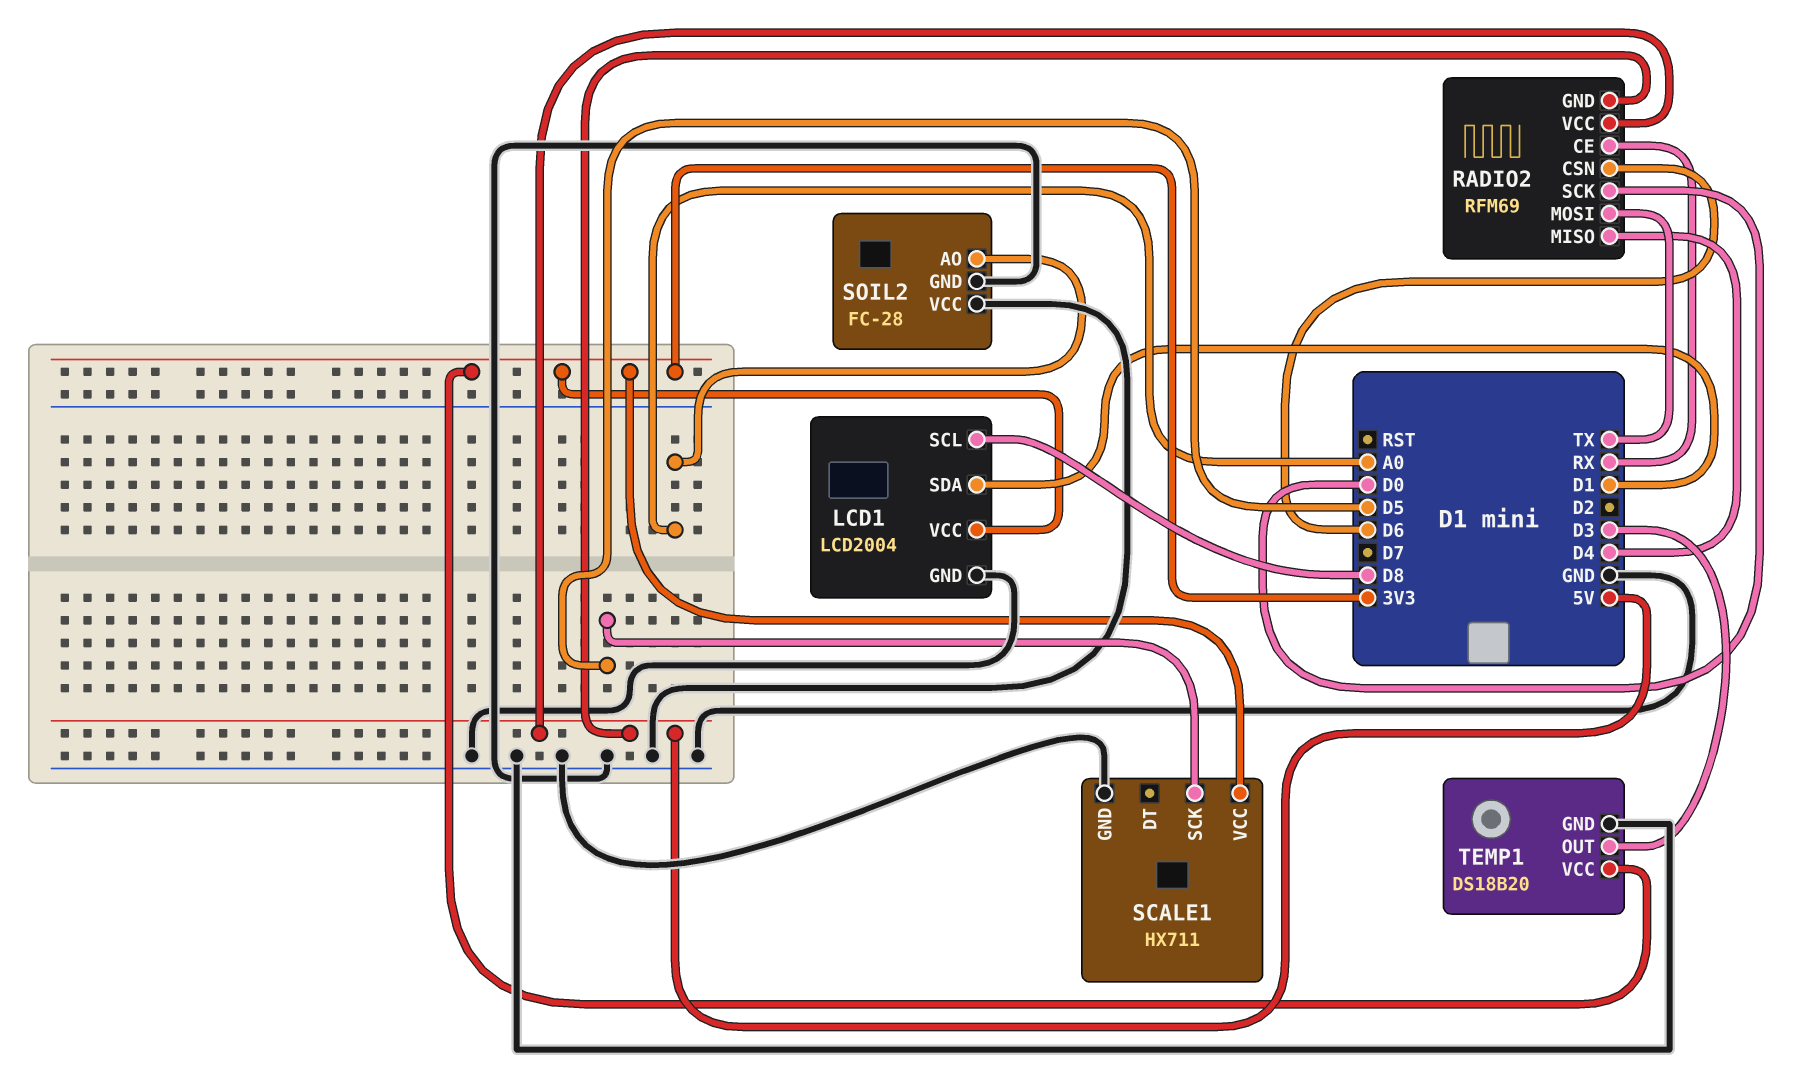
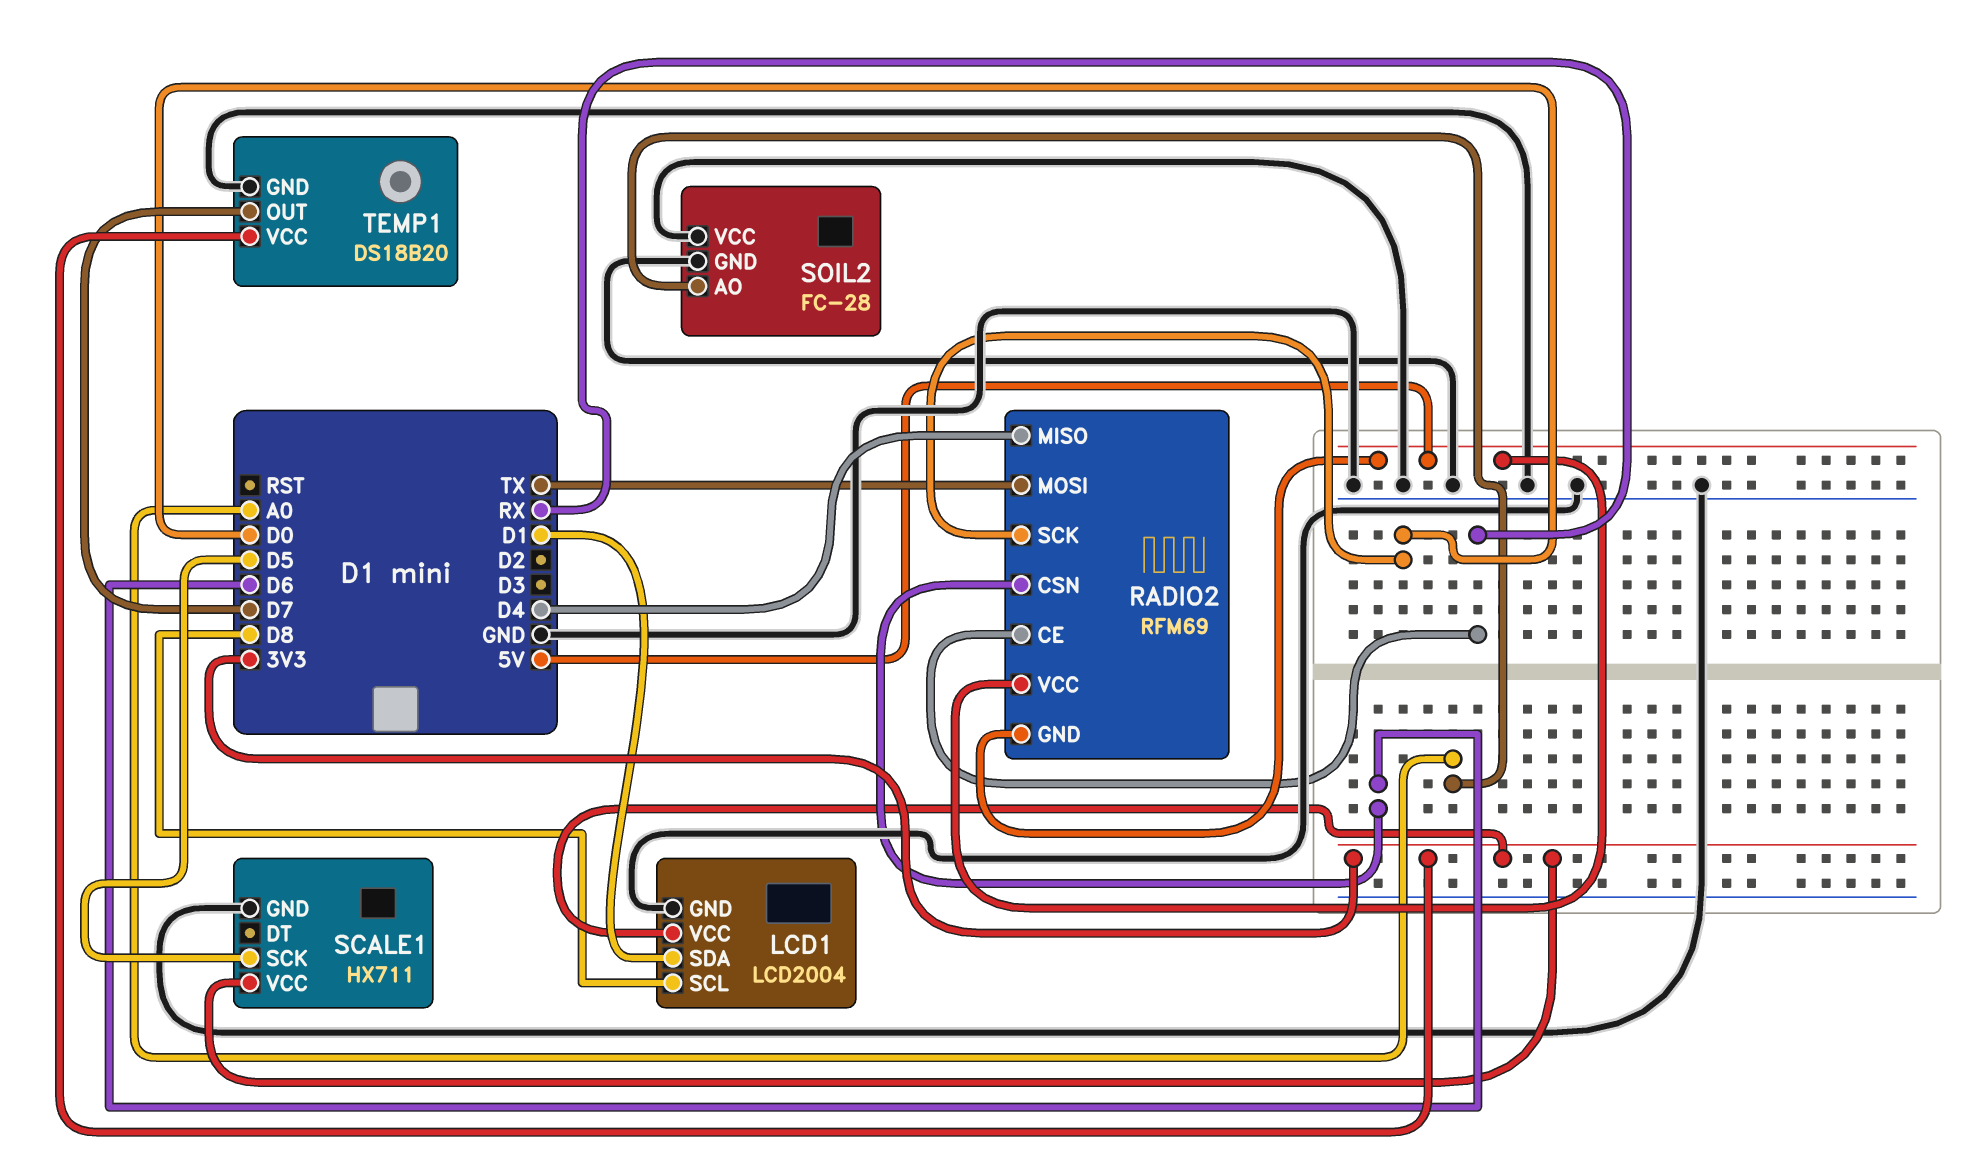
TEMP1 pin OUT: D3 -> D7

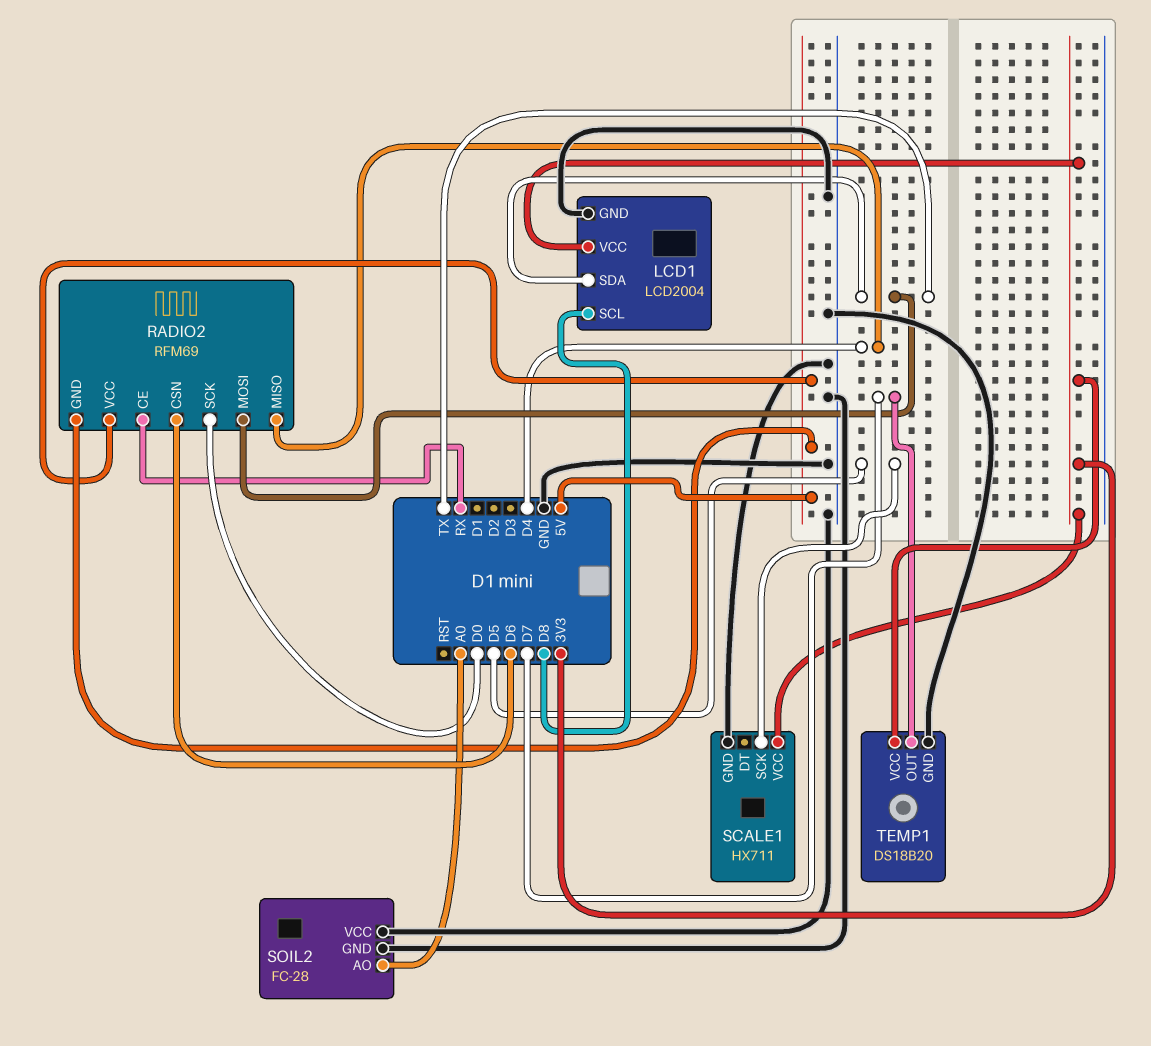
LCD1 pin SDA: D1 -> TX

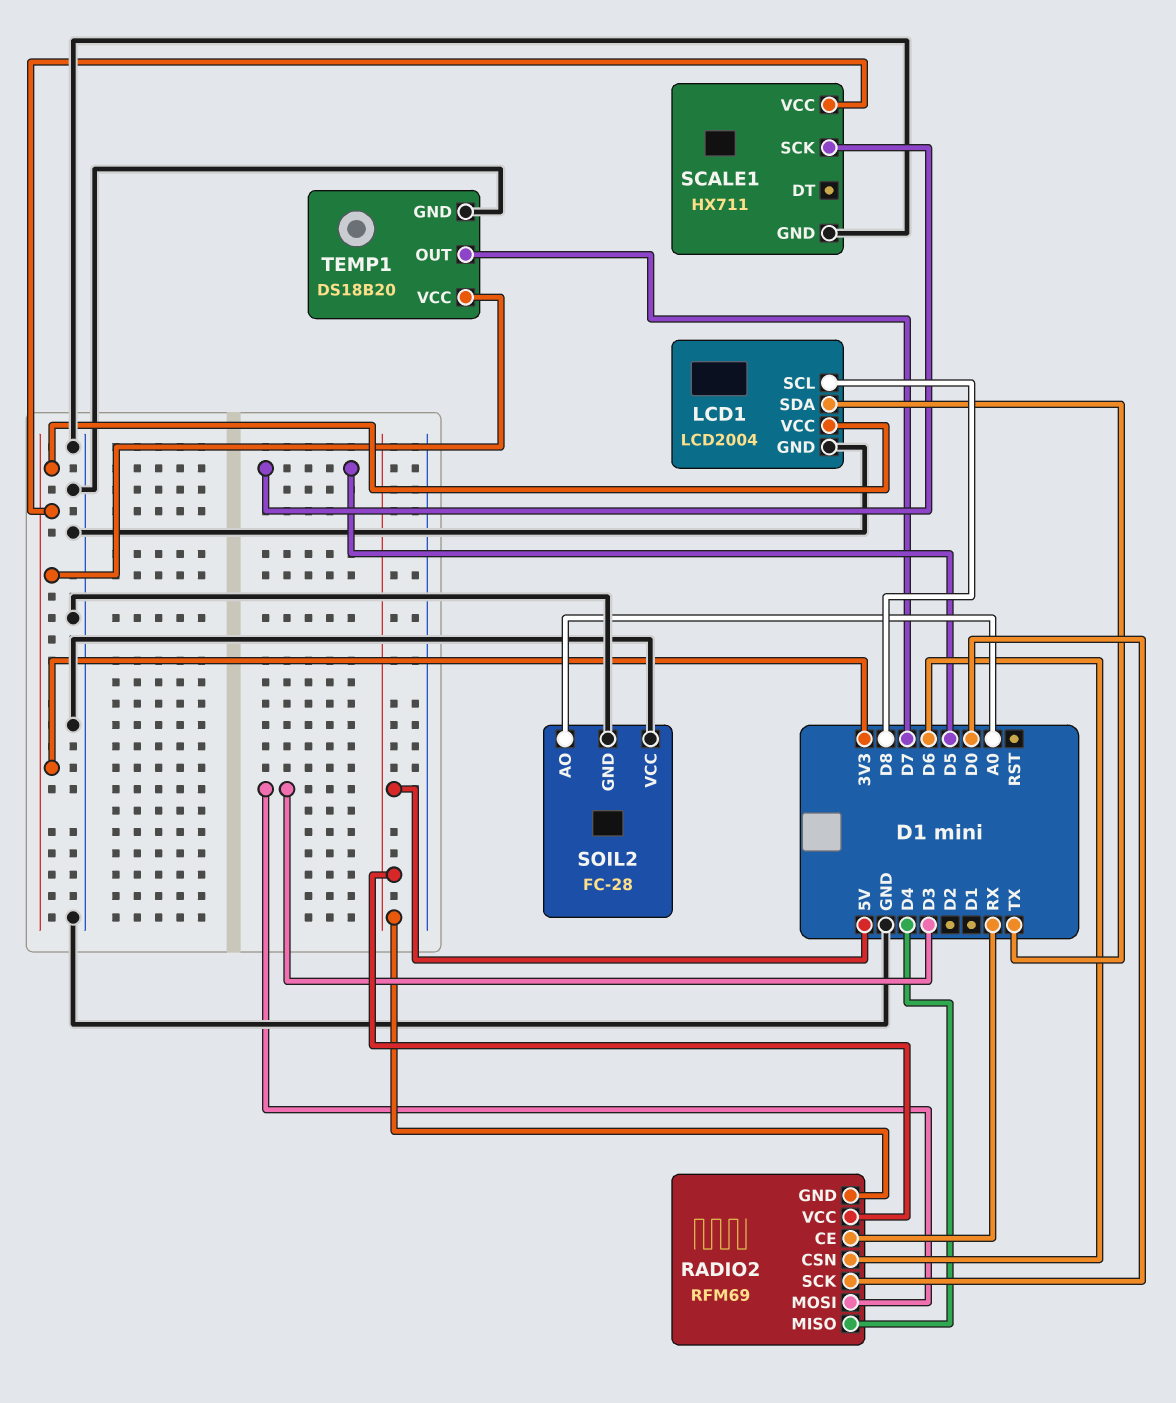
RADIO2 pin MOSI: TX -> D3

